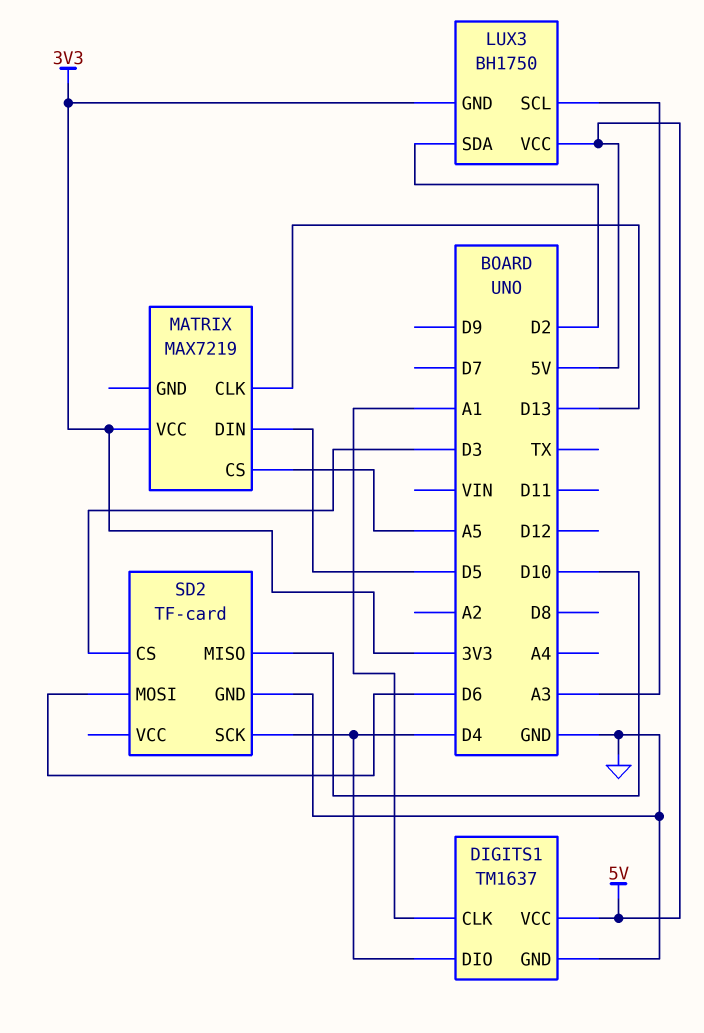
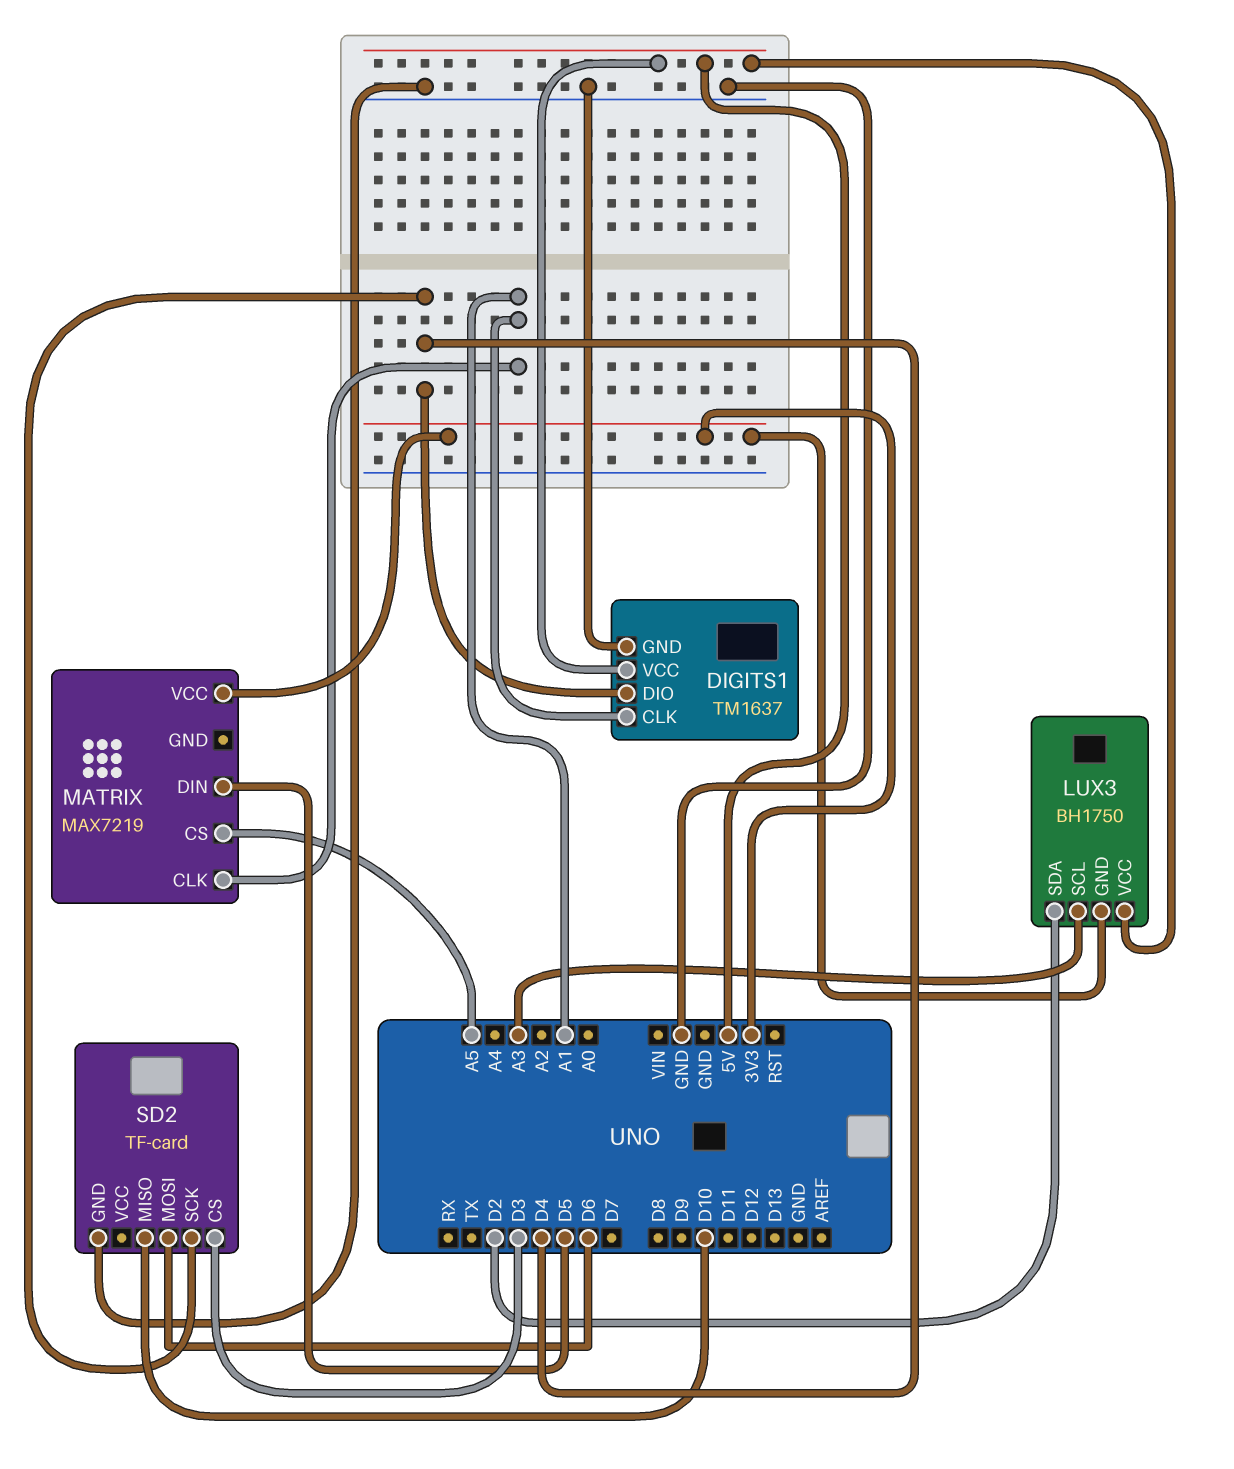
MATRIX pin CLK: D13 -> A1

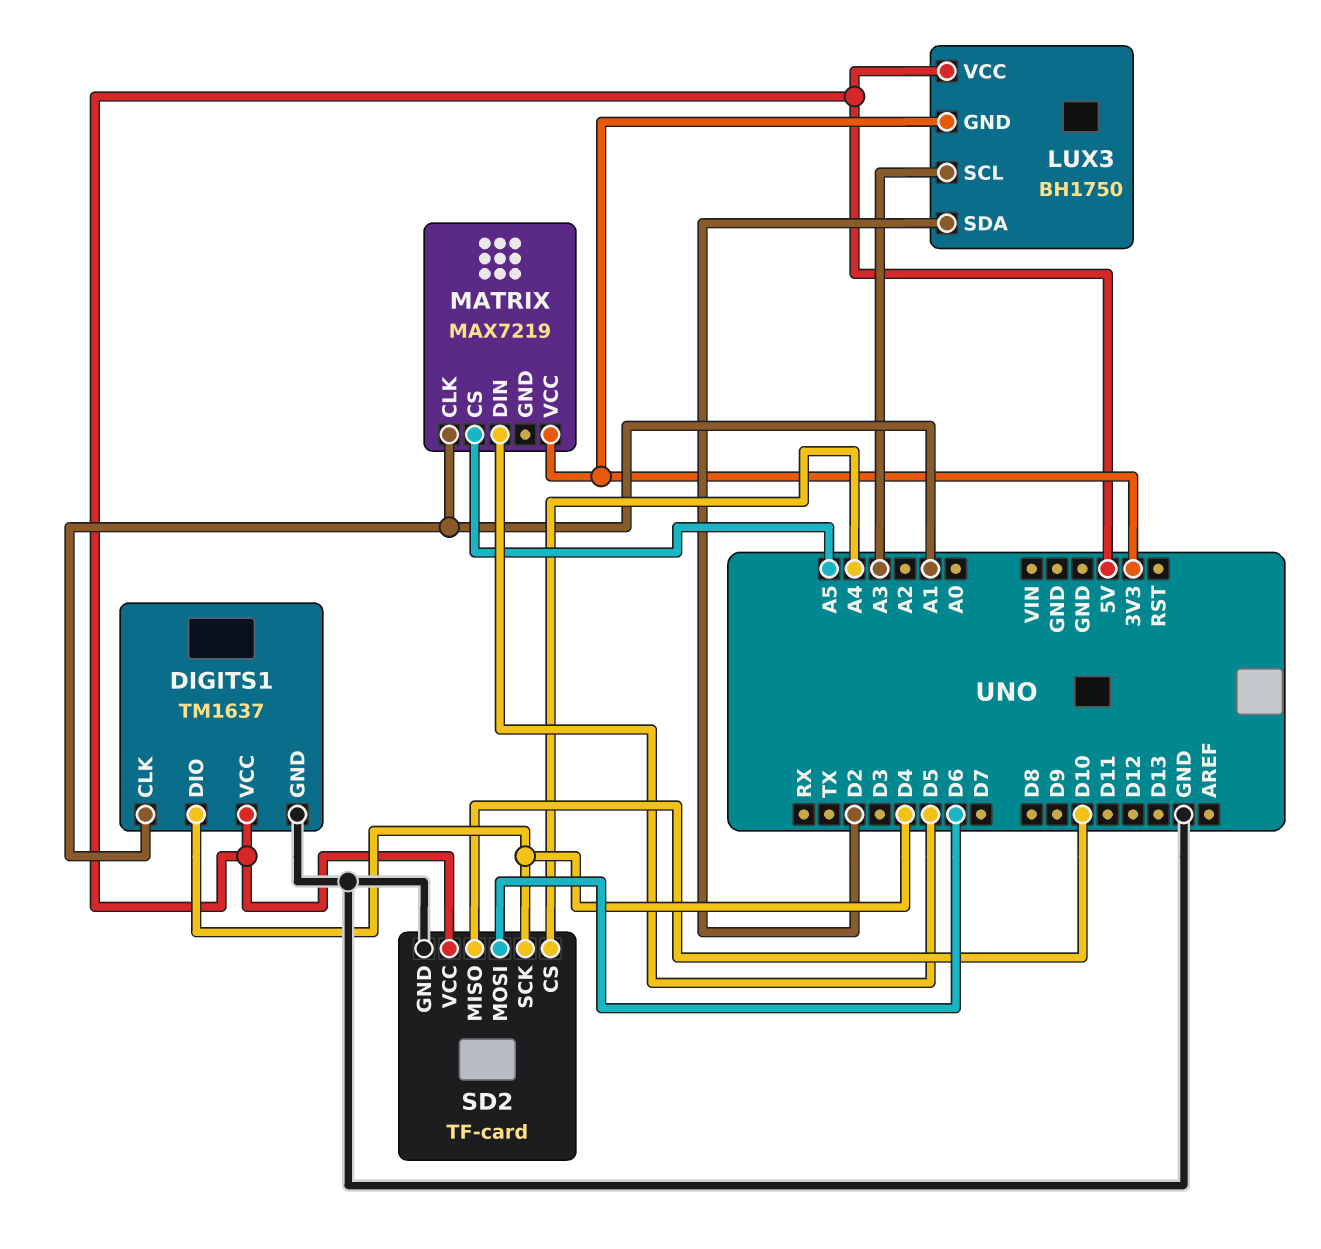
SD2 pin CS: D3 -> A4
SD2 pin VCC: none -> 5V

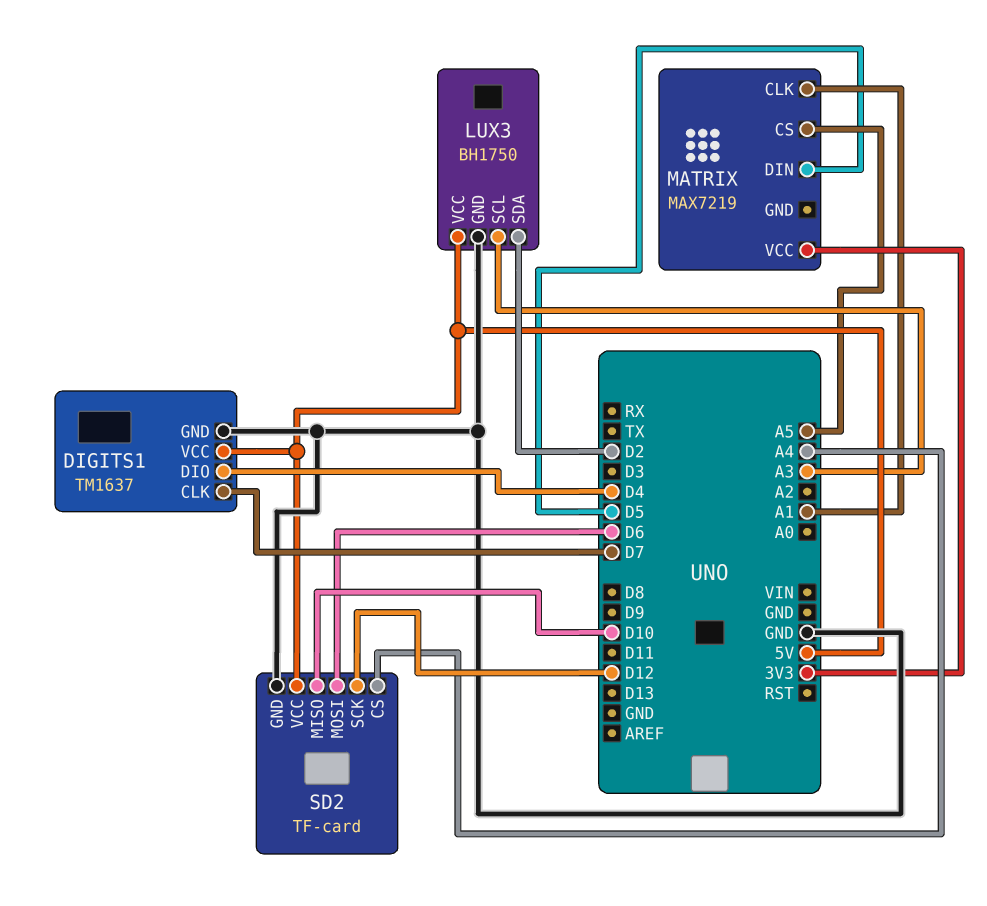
DIGITS1 pin CLK: A1 -> D7
LUX3 pin GND: 3V3 -> GND
SD2 pin SCK: D4 -> D12

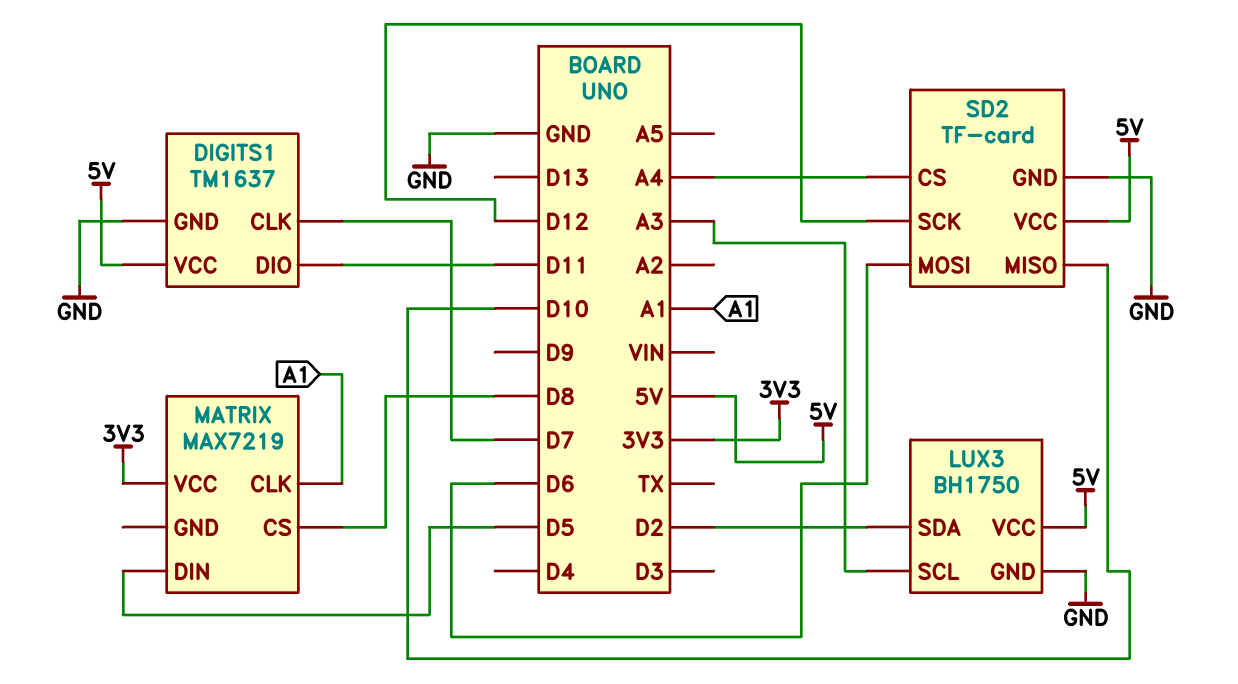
DIGITS1 pin DIO: D4 -> D11
MATRIX pin CS: A5 -> D8

